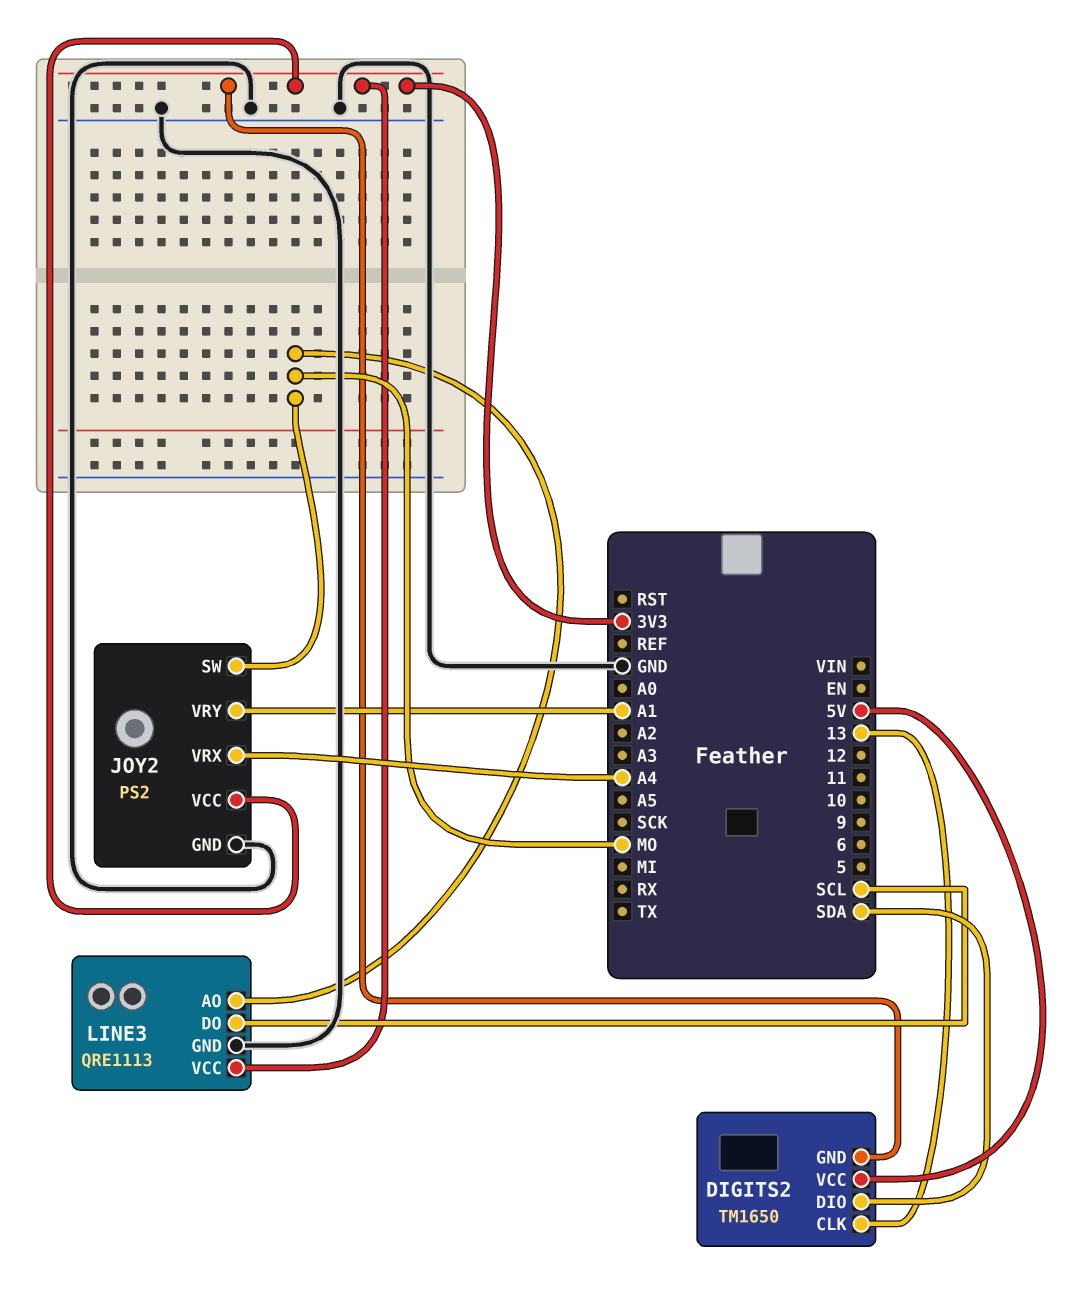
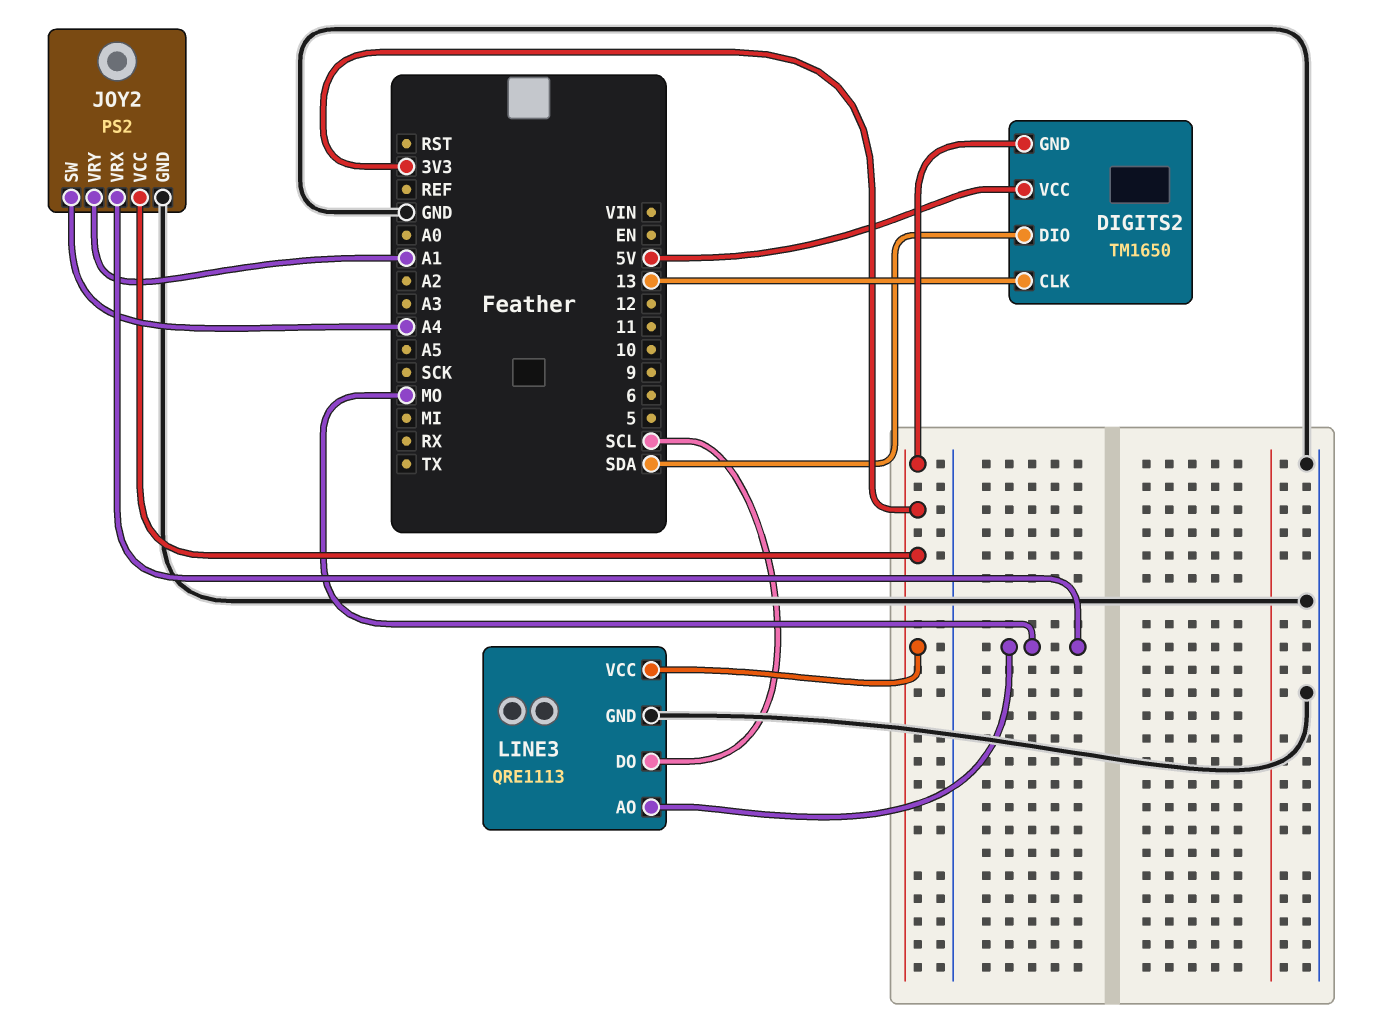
JOY2 pin SW: MO -> A4
JOY2 pin VRX: A4 -> MO

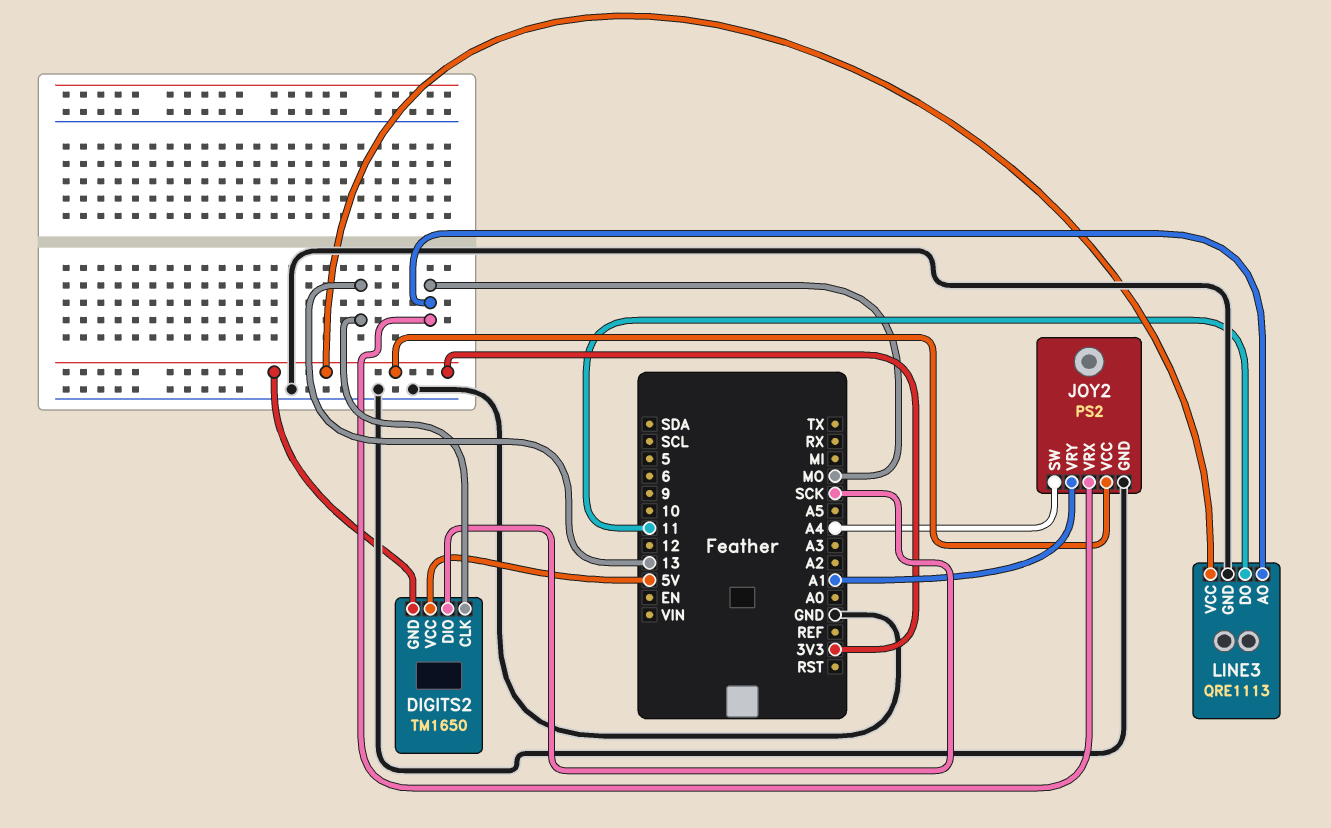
DIGITS2 pin DIO: SDA -> SCK
LINE3 pin DO: SCL -> 11

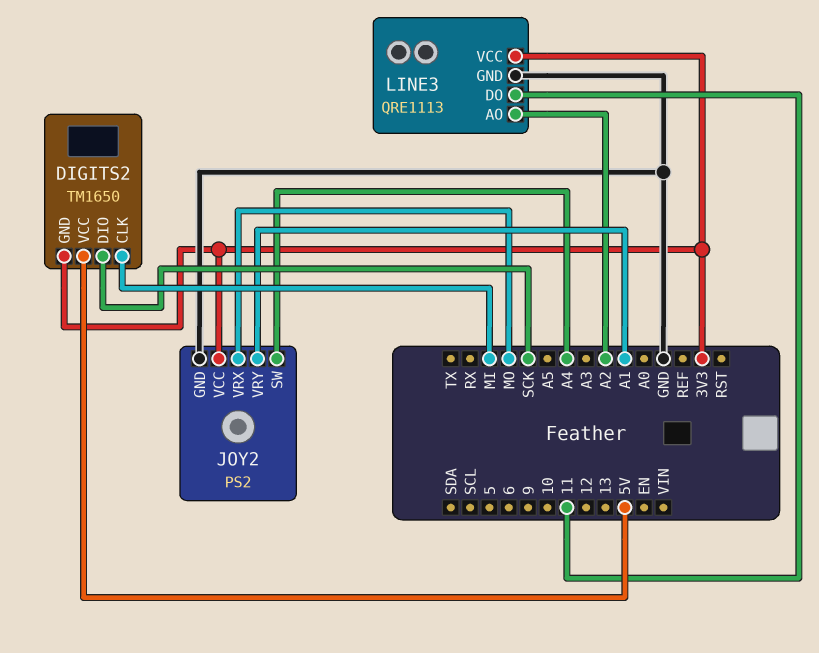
DIGITS2 pin CLK: 13 -> MI
LINE3 pin AO: MO -> A2

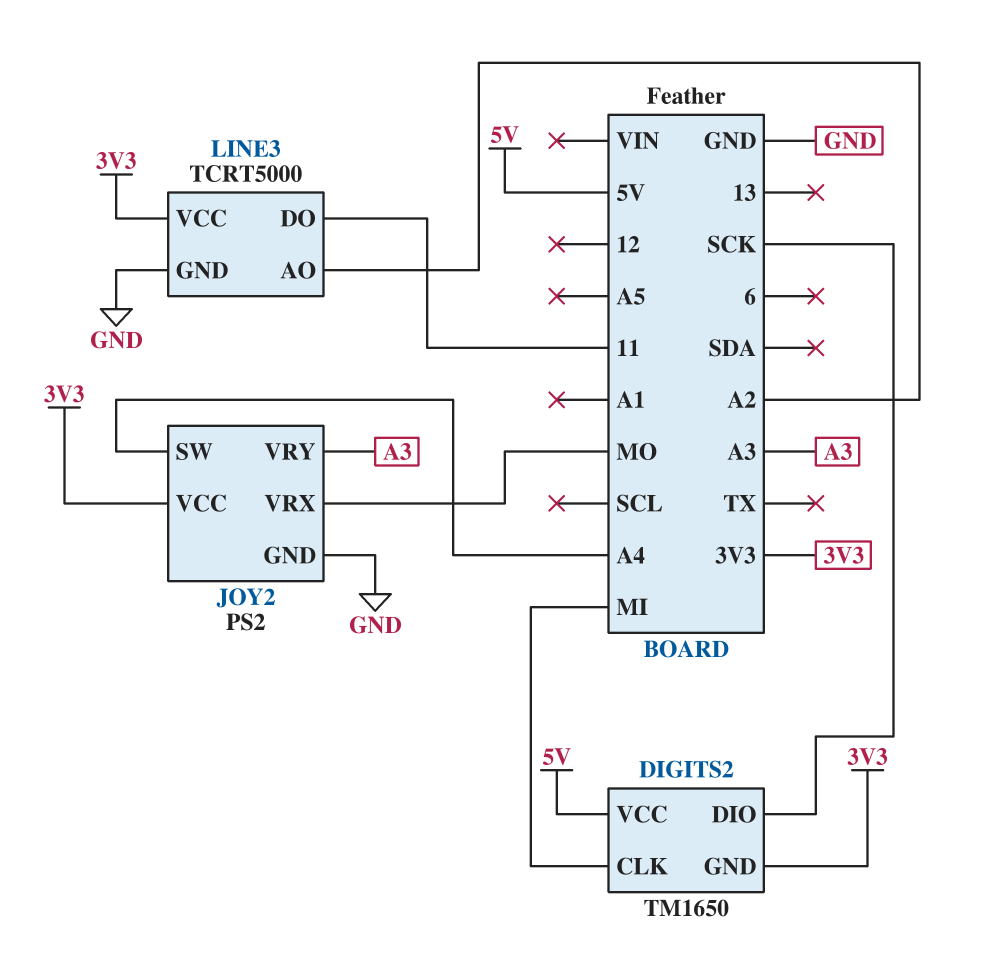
JOY2 pin VRY: A1 -> A3
LINE3: QRE1113 -> TCRT5000

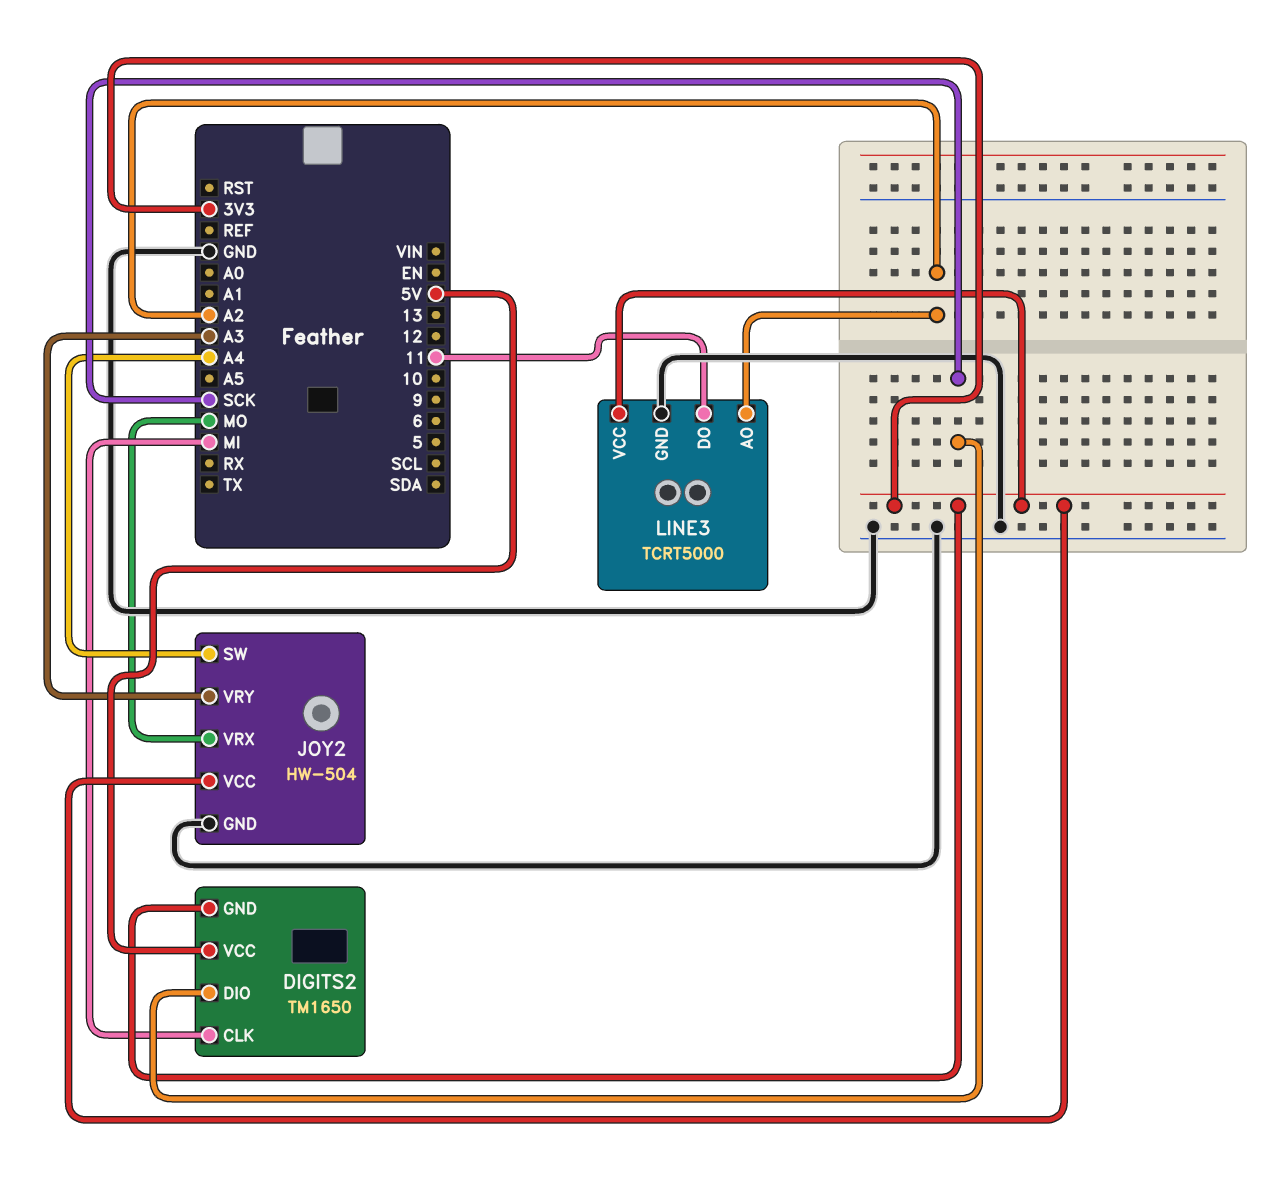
JOY2: PS2 -> HW-504

